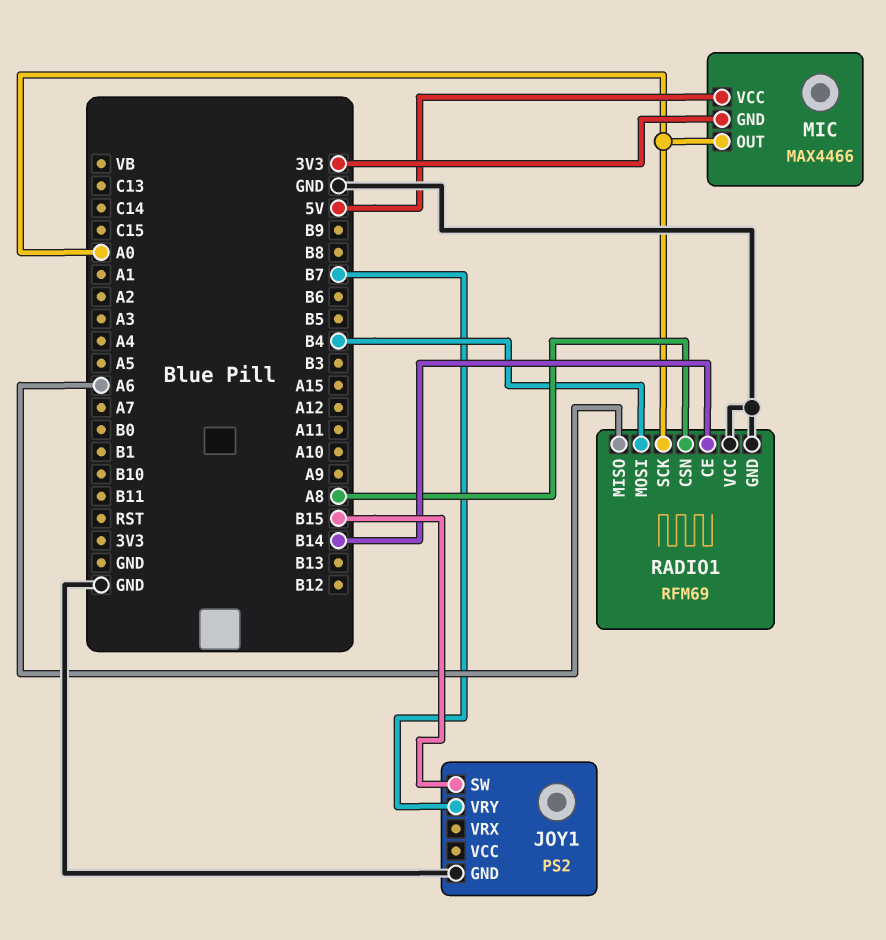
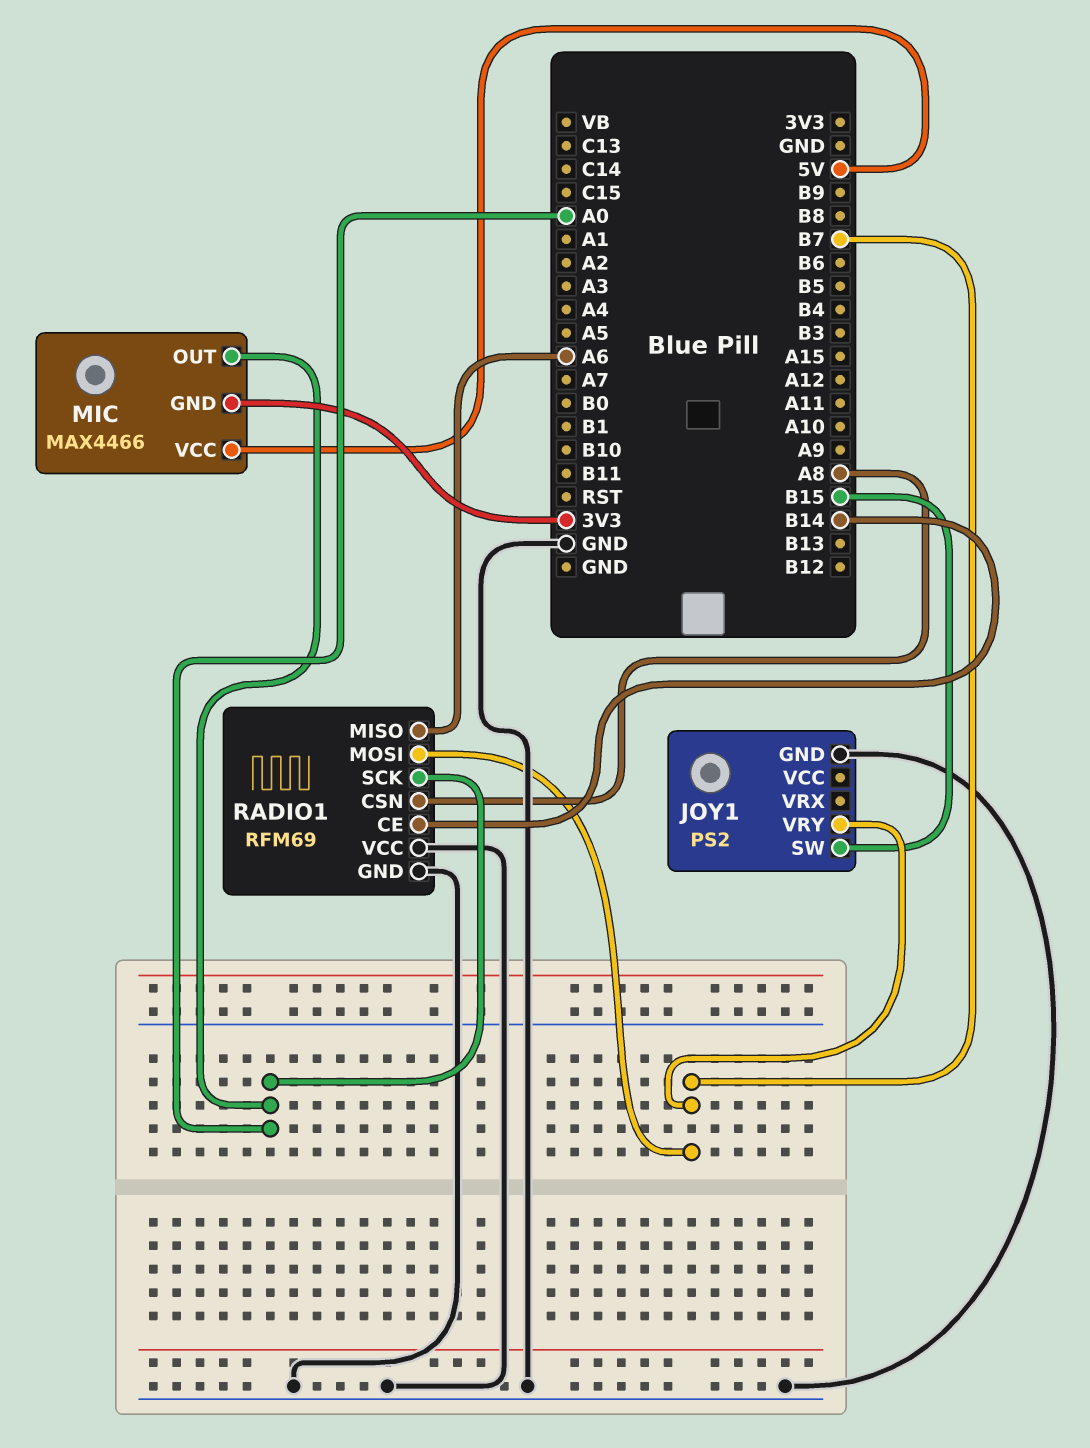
RADIO1 pin MOSI: B4 -> B7

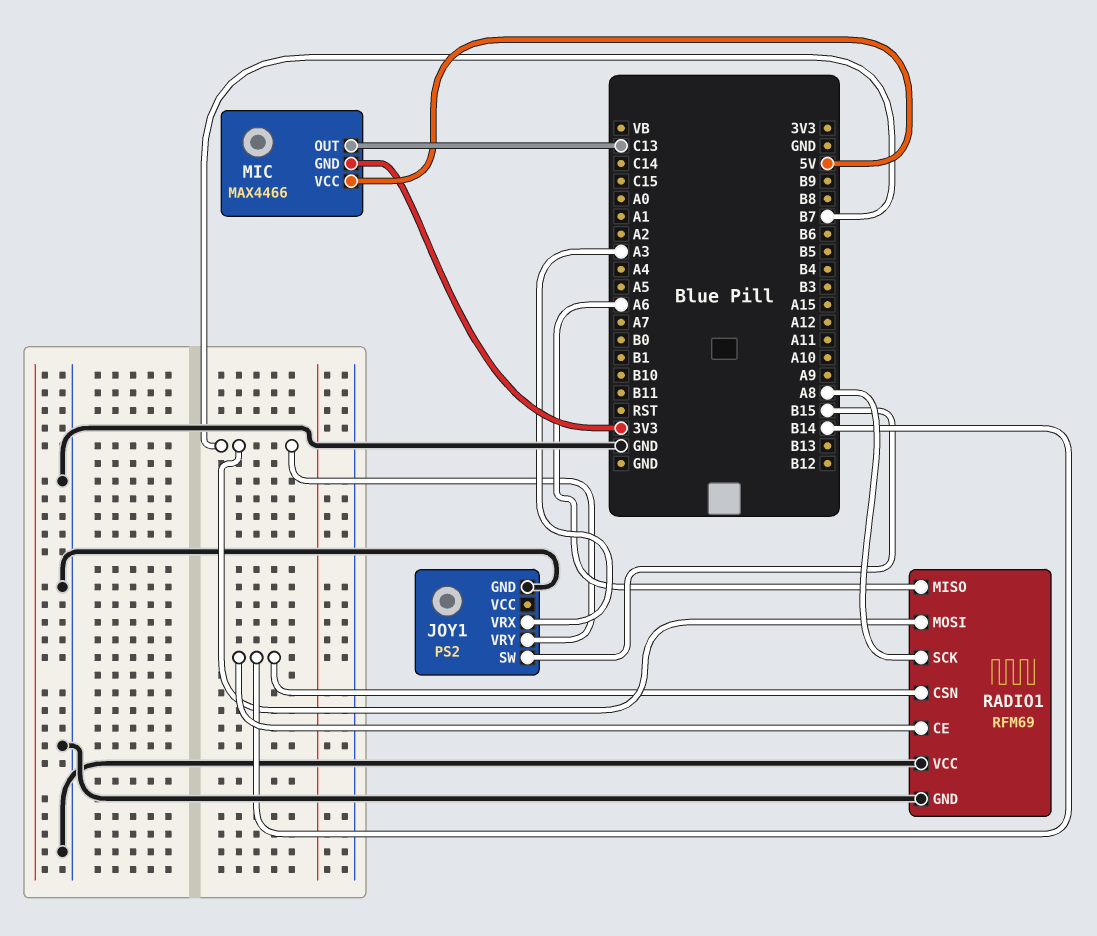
JOY1 pin VRX: none -> A3
MIC pin OUT: A0 -> C13
RADIO1 pin CSN: A8 -> B14
RADIO1 pin SCK: A0 -> A8

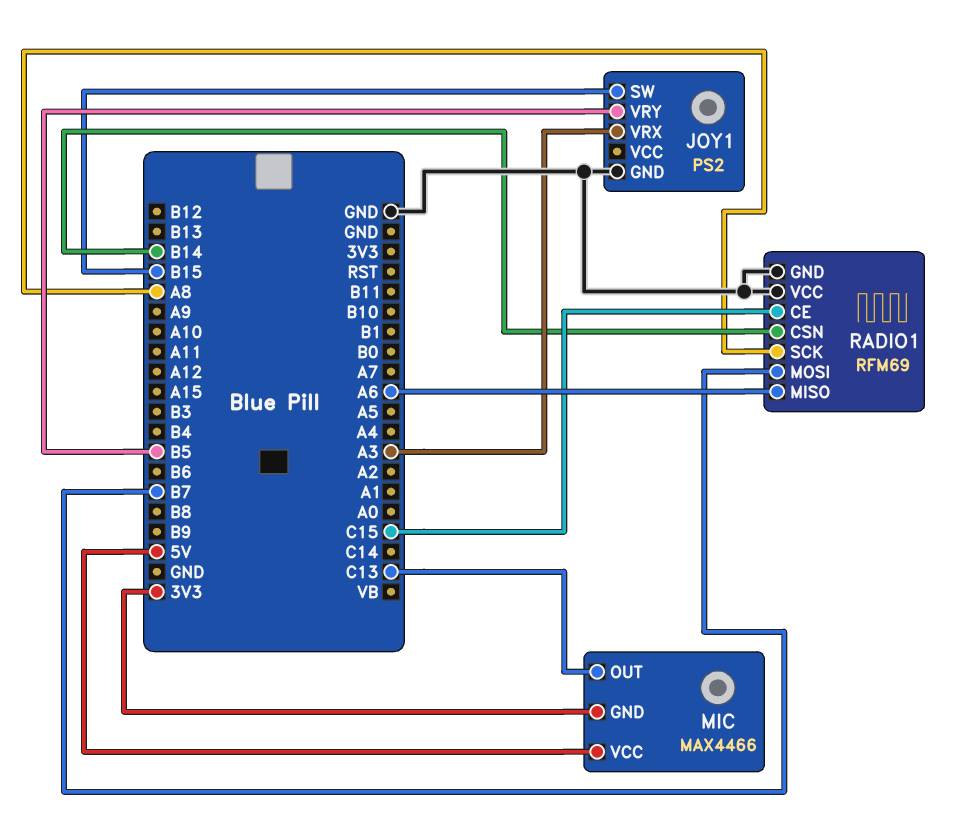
JOY1 pin VRY: B7 -> B5
RADIO1 pin CE: B14 -> C15

